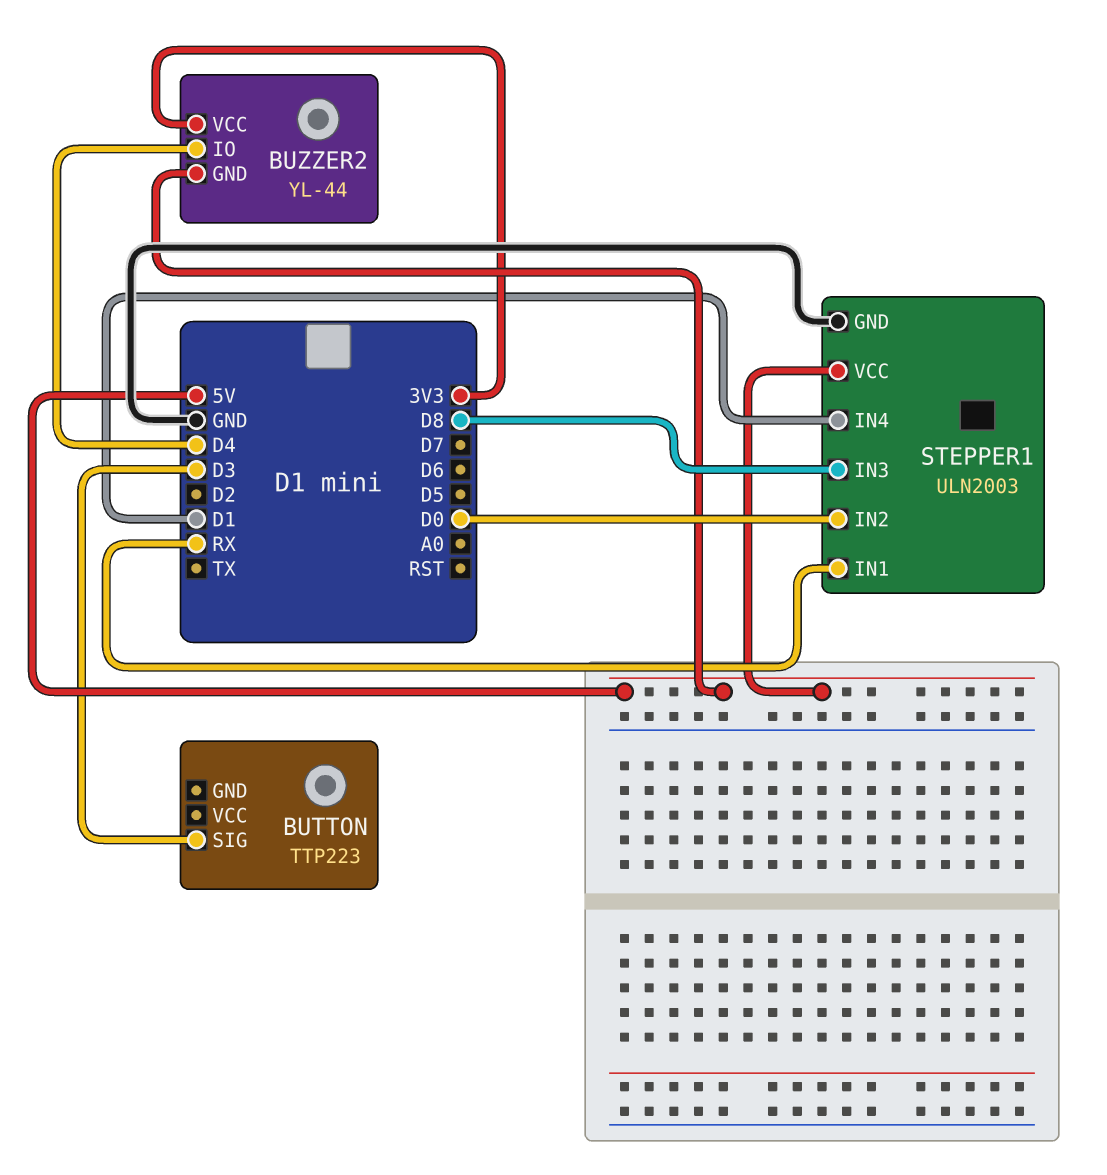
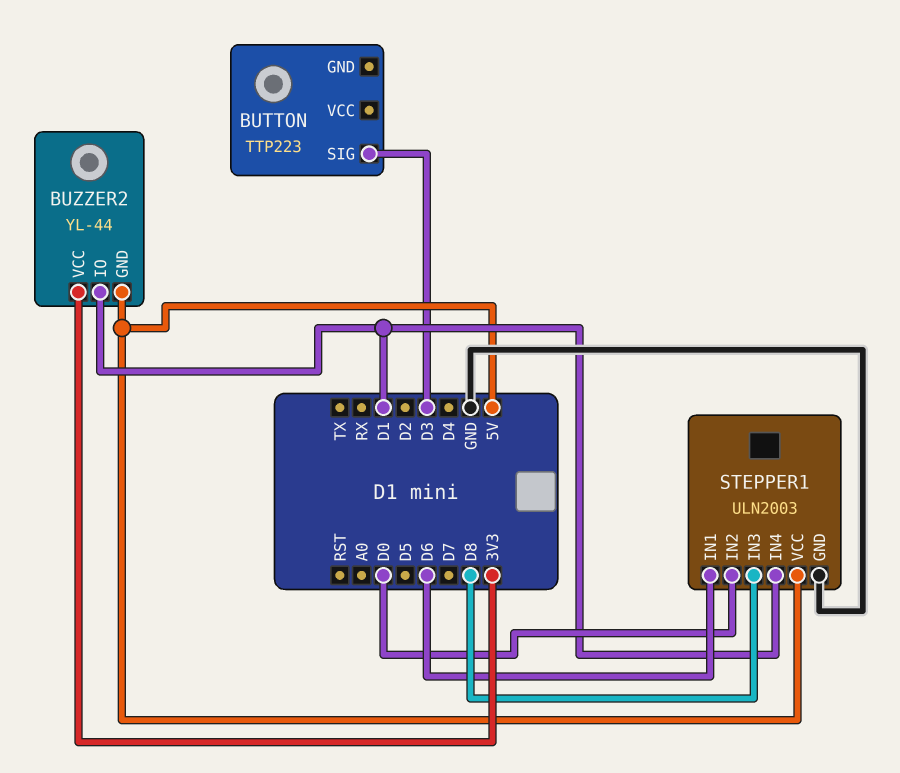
BUZZER2 pin IO: D4 -> D1
STEPPER1 pin IN1: RX -> D6

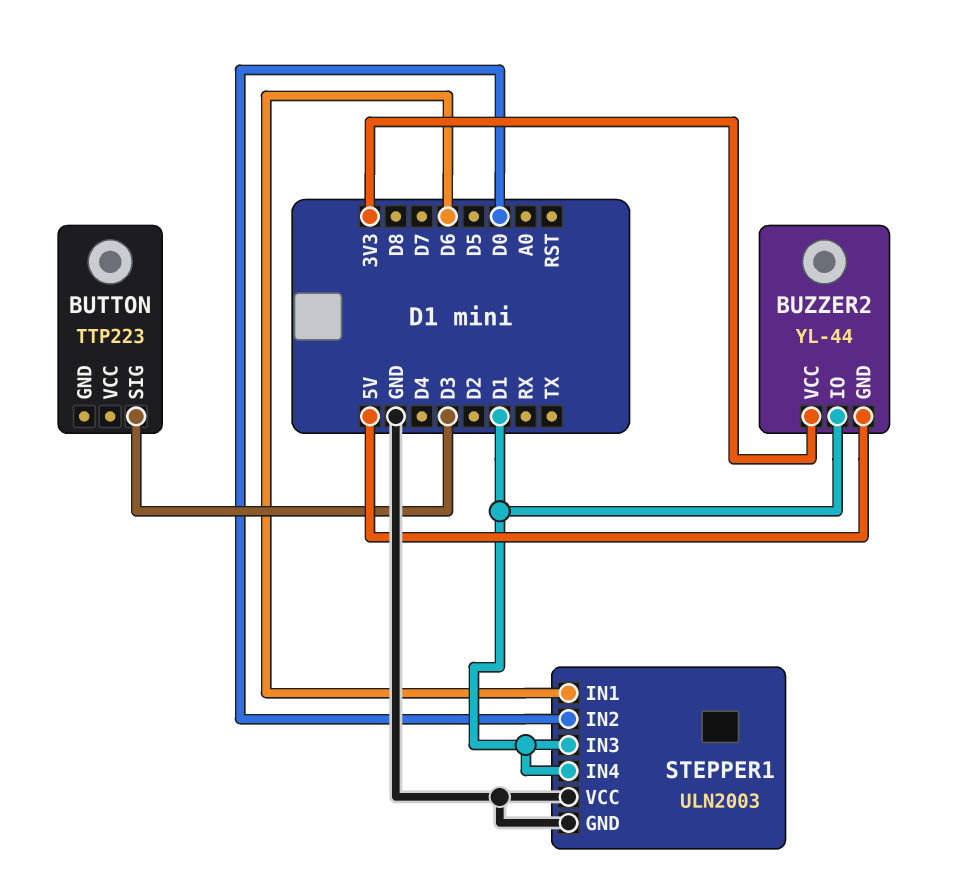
STEPPER1 pin IN3: D8 -> D1
STEPPER1 pin VCC: 5V -> GND

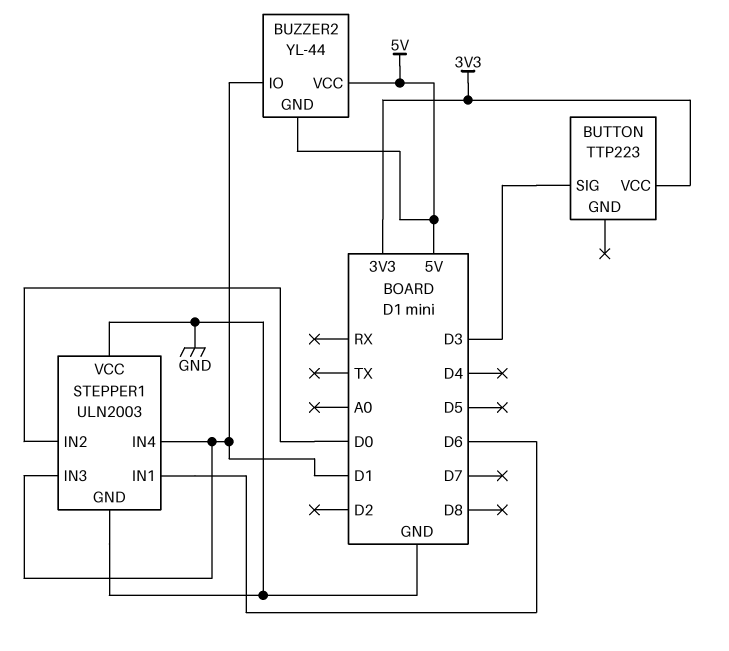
BUTTON pin VCC: none -> 3V3
BUZZER2 pin VCC: 3V3 -> 5V

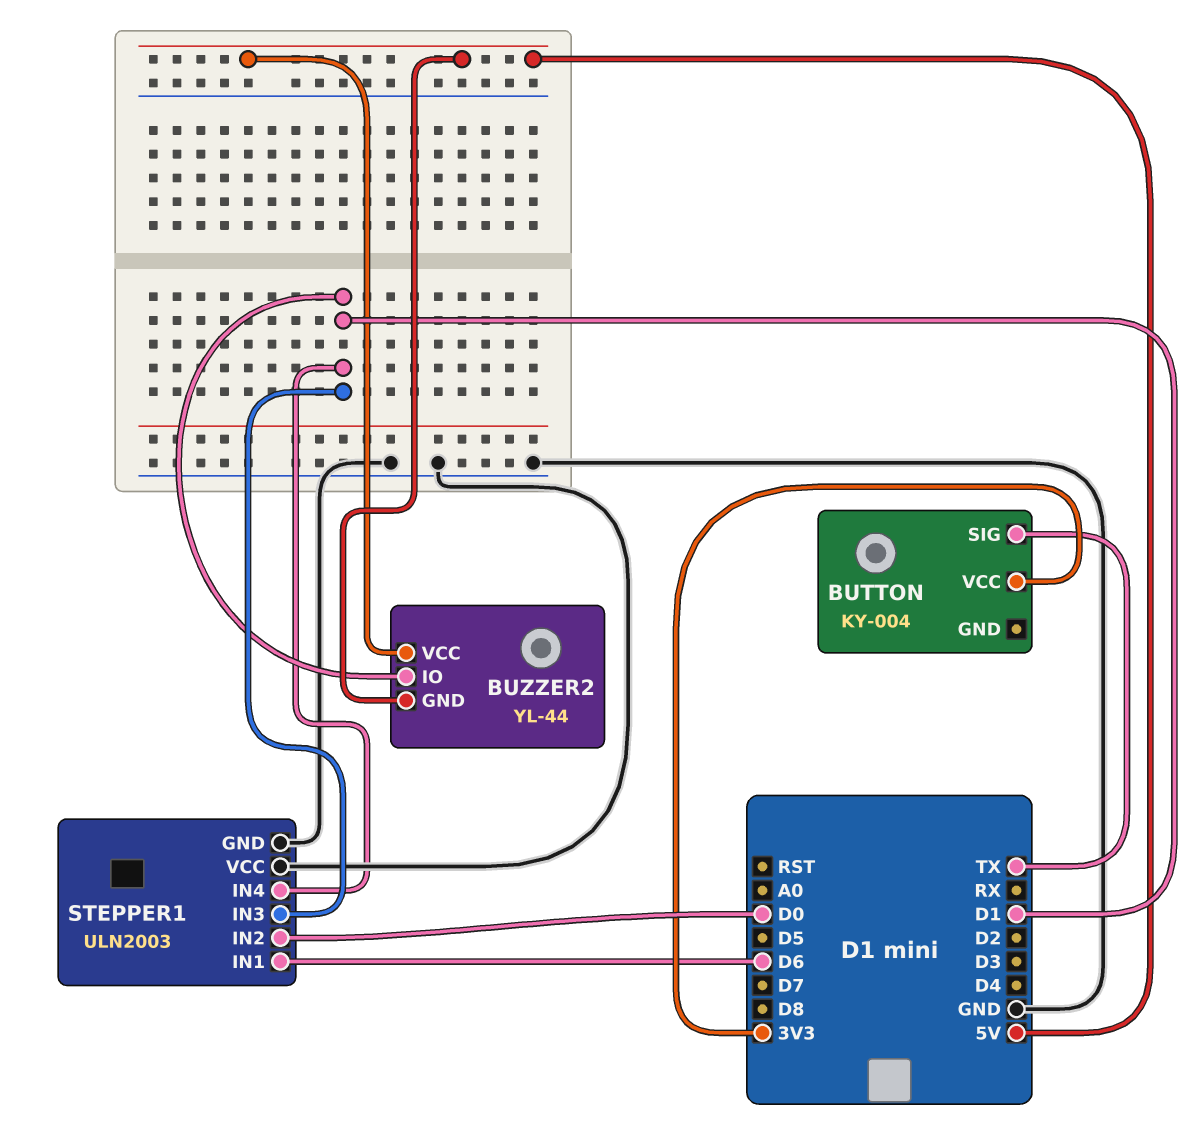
BUTTON: TTP223 -> KY-004
BUTTON pin SIG: D3 -> TX

